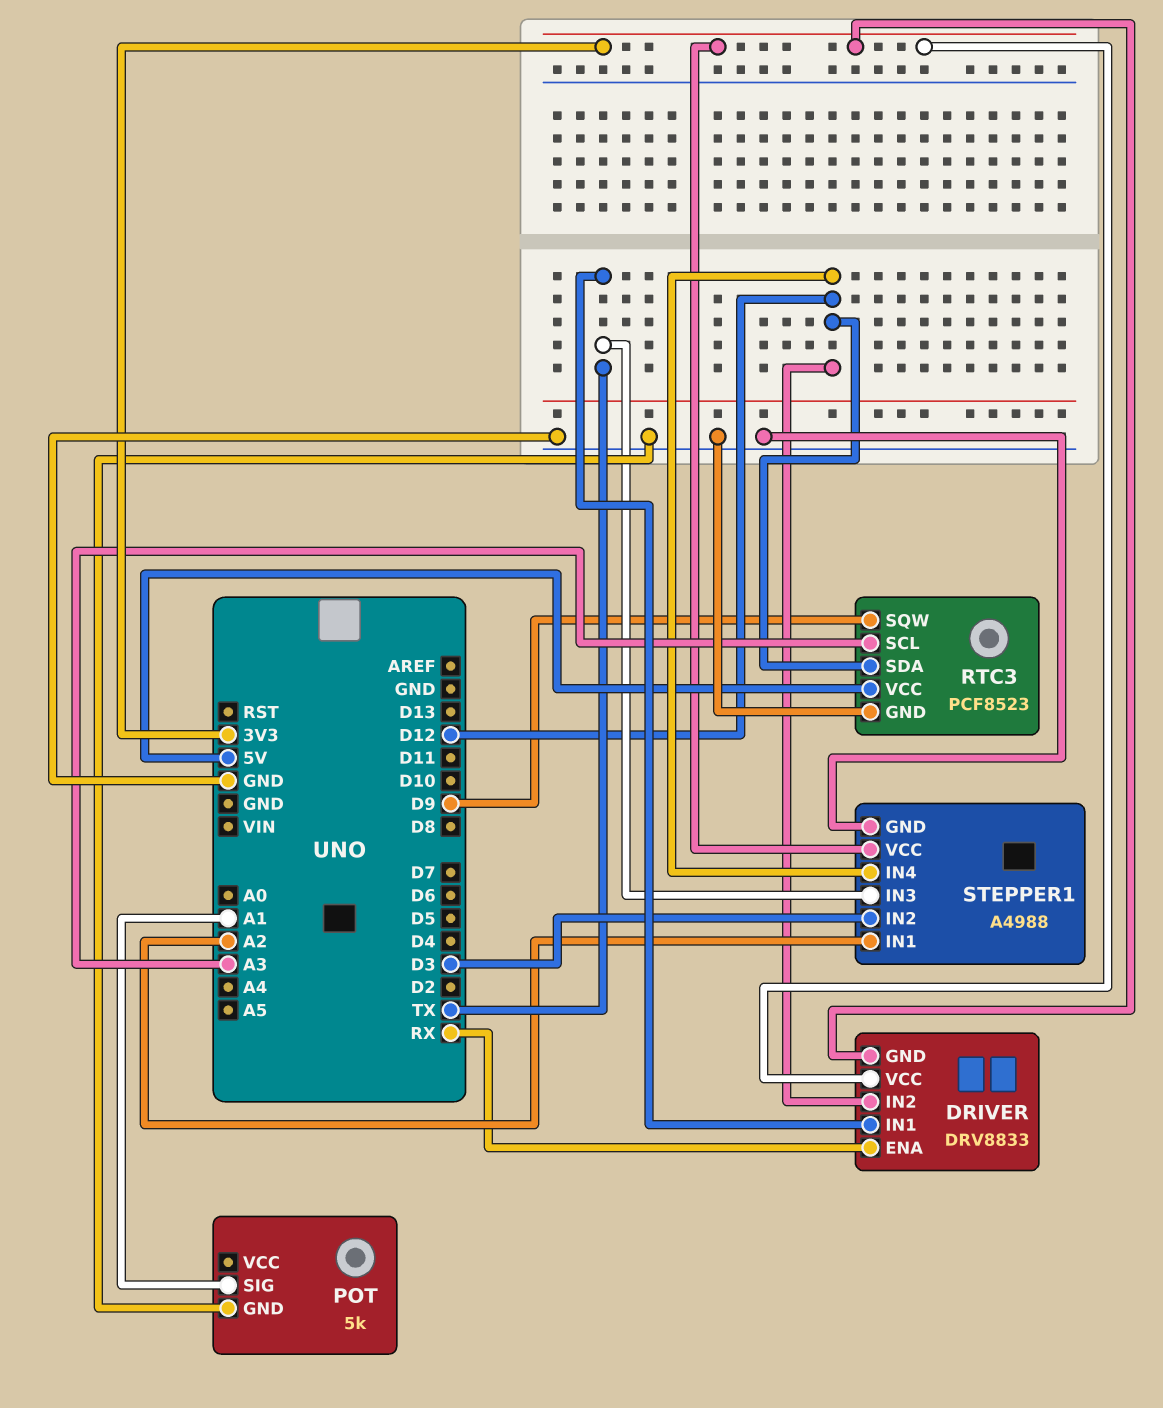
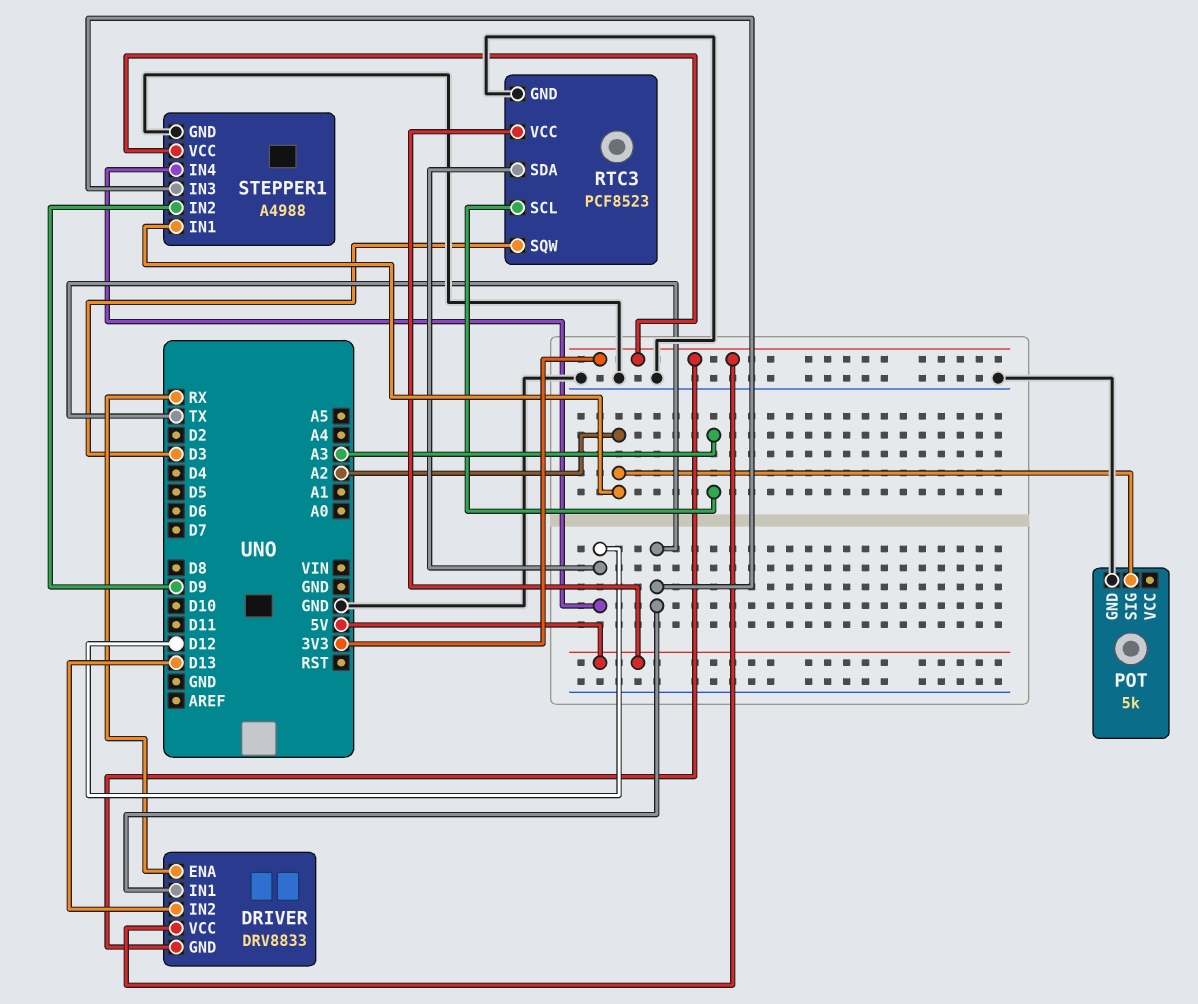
DRIVER pin IN2: D12 -> D13
POT pin SIG: A1 -> A2
RTC3 pin SQW: D9 -> D3
STEPPER1 pin IN2: D3 -> D9

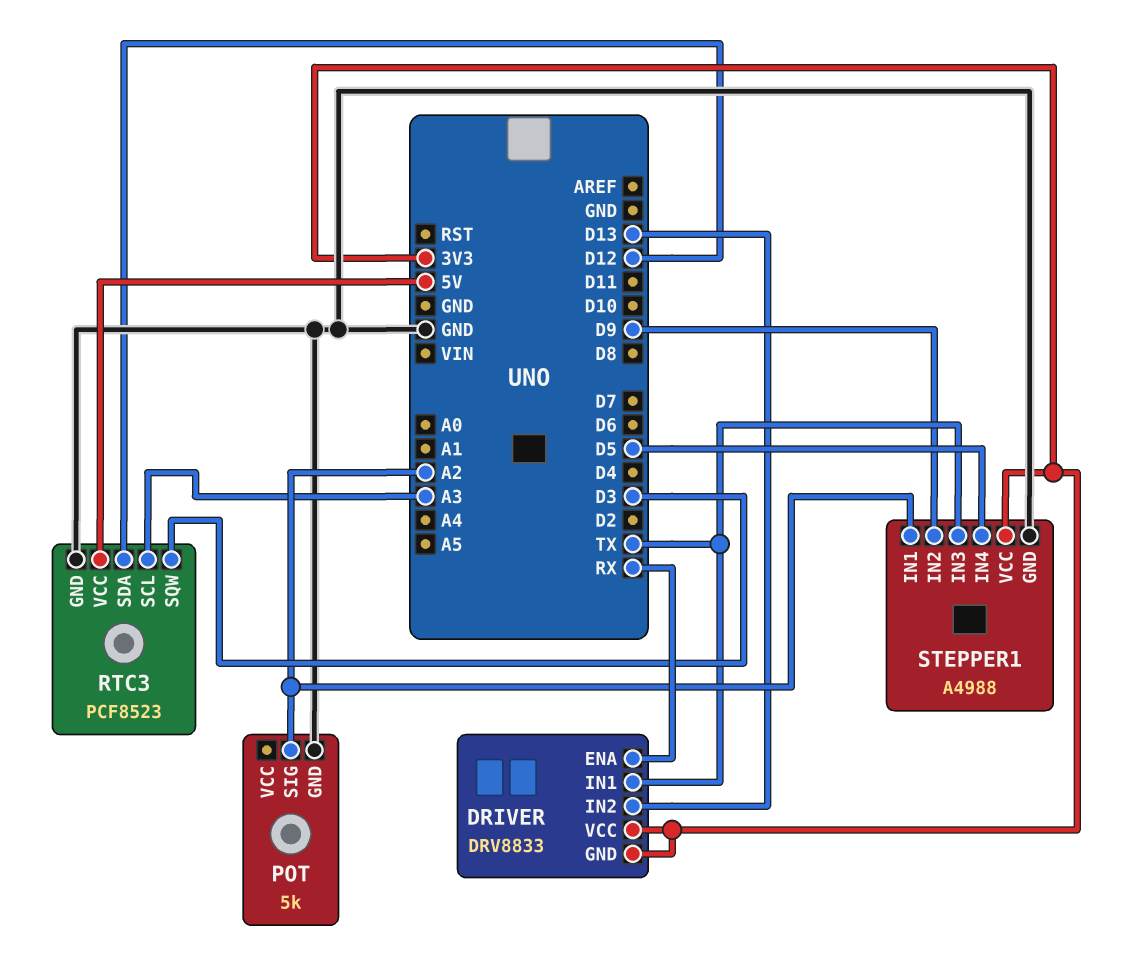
STEPPER1 pin IN4: D12 -> D5

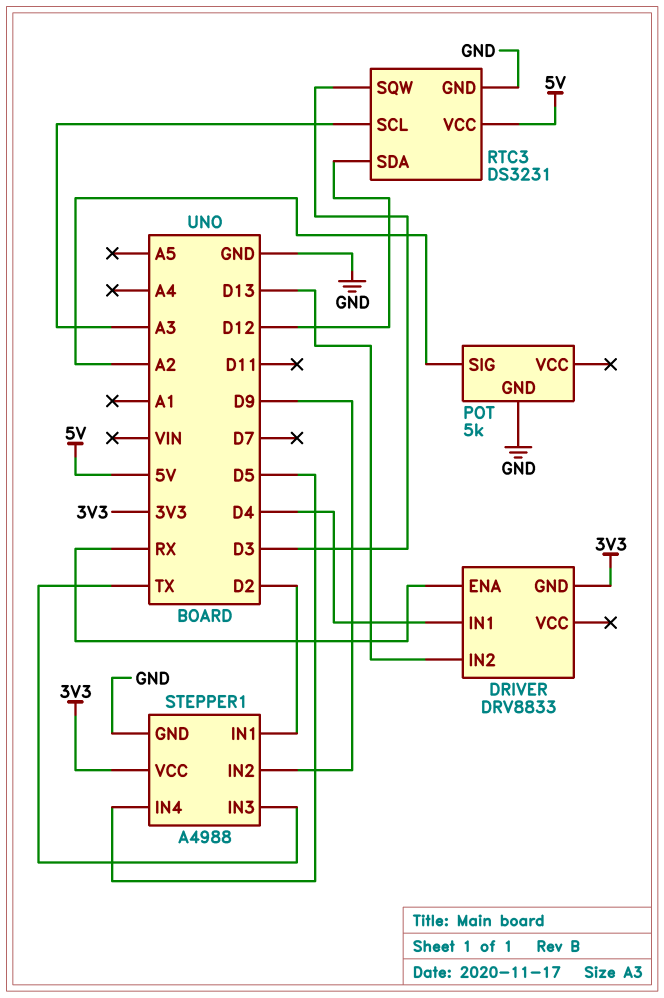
DRIVER pin IN1: TX -> D4
DRIVER pin VCC: 3V3 -> none
RTC3: PCF8523 -> DS3231
STEPPER1 pin IN1: A2 -> D2

